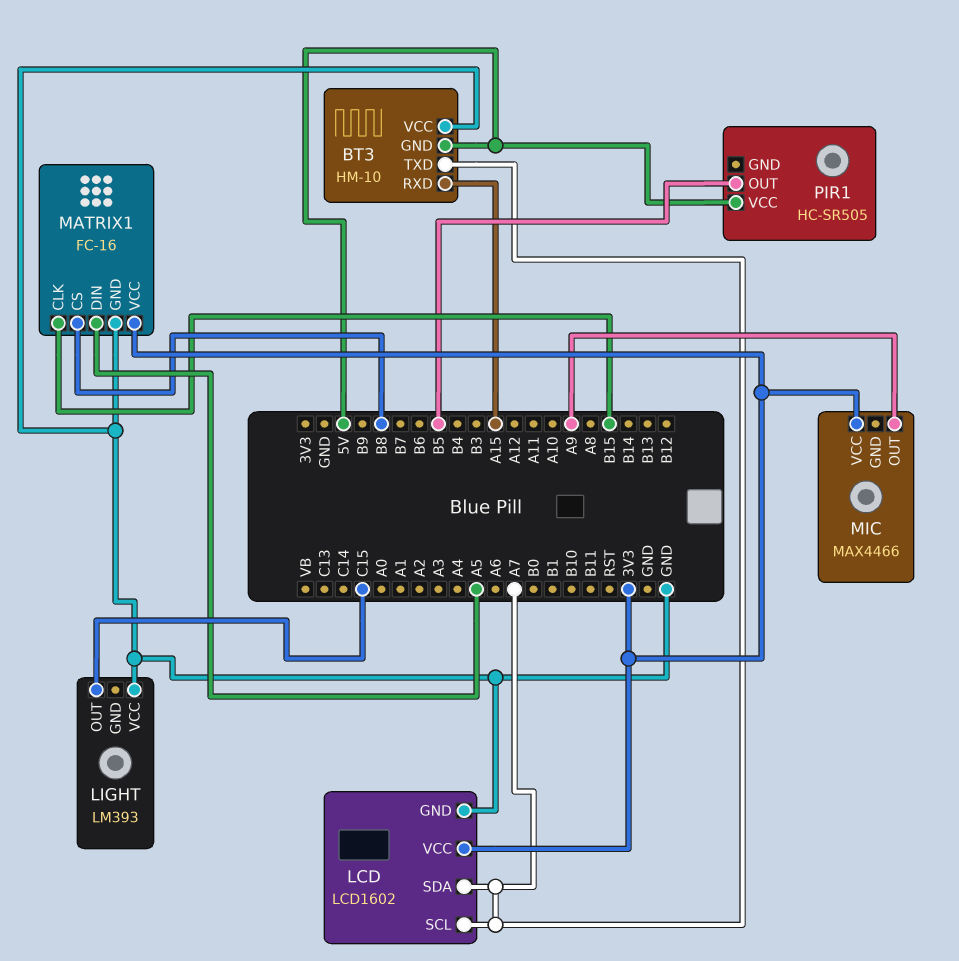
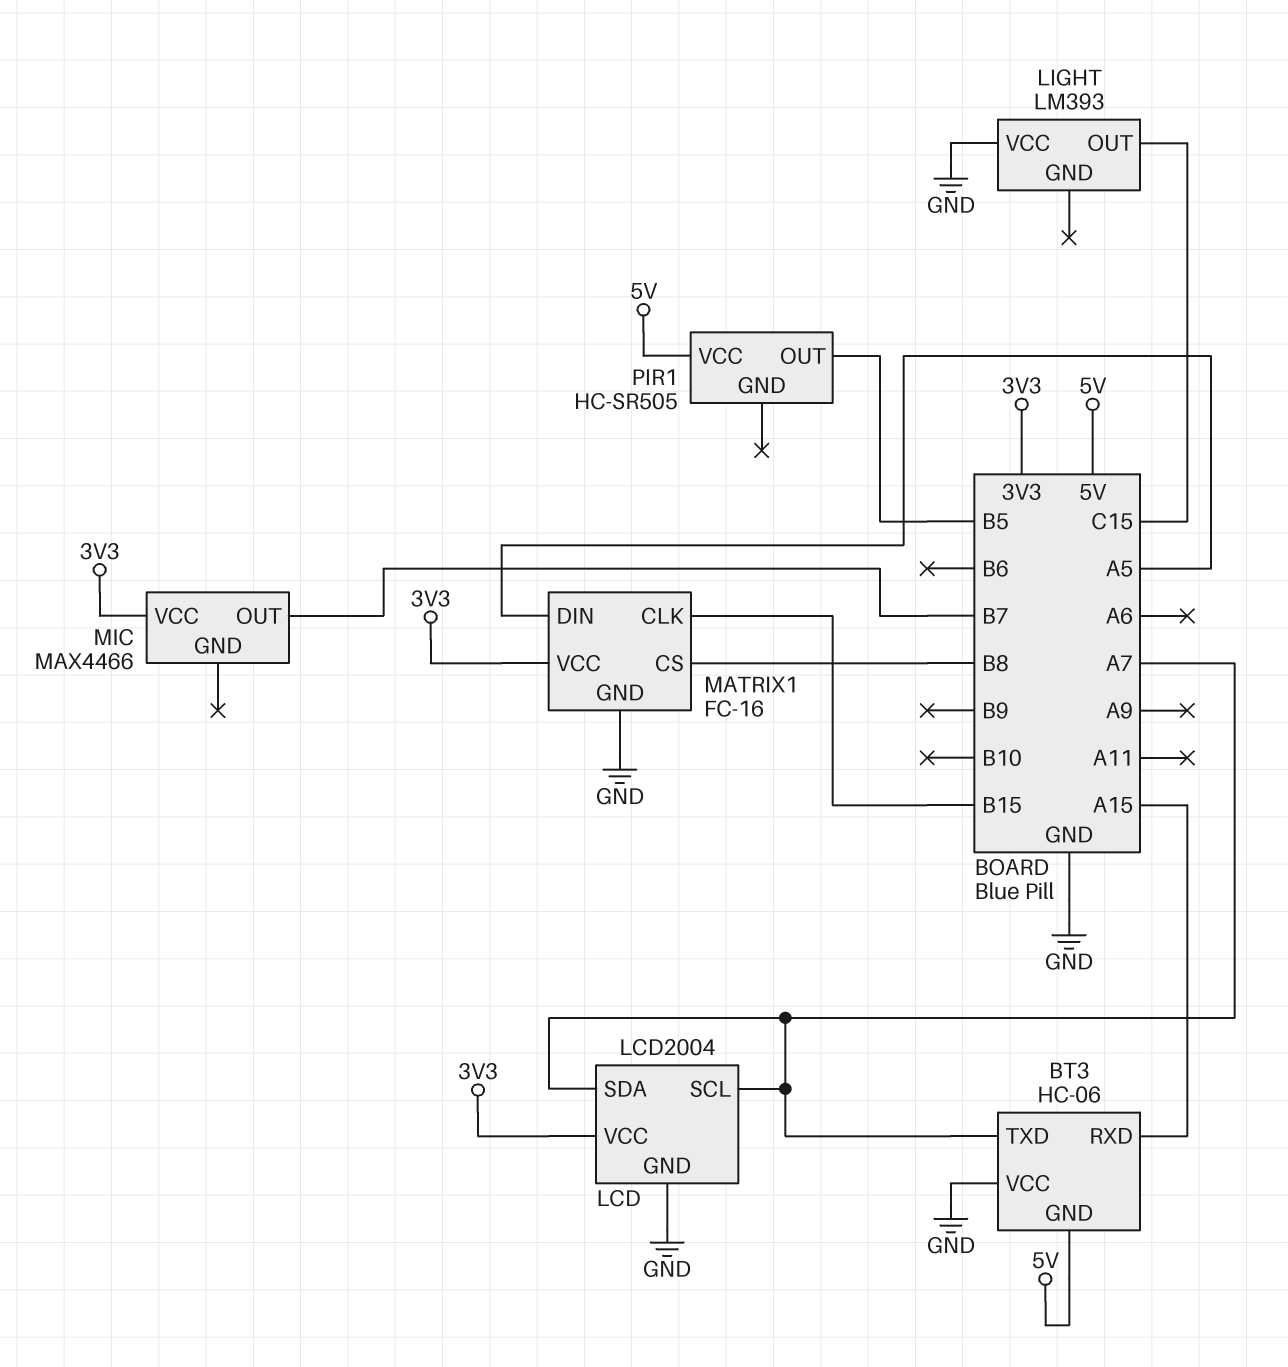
BT3: HM-10 -> HC-06
LCD: LCD1602 -> LCD2004
MIC pin OUT: A9 -> B7

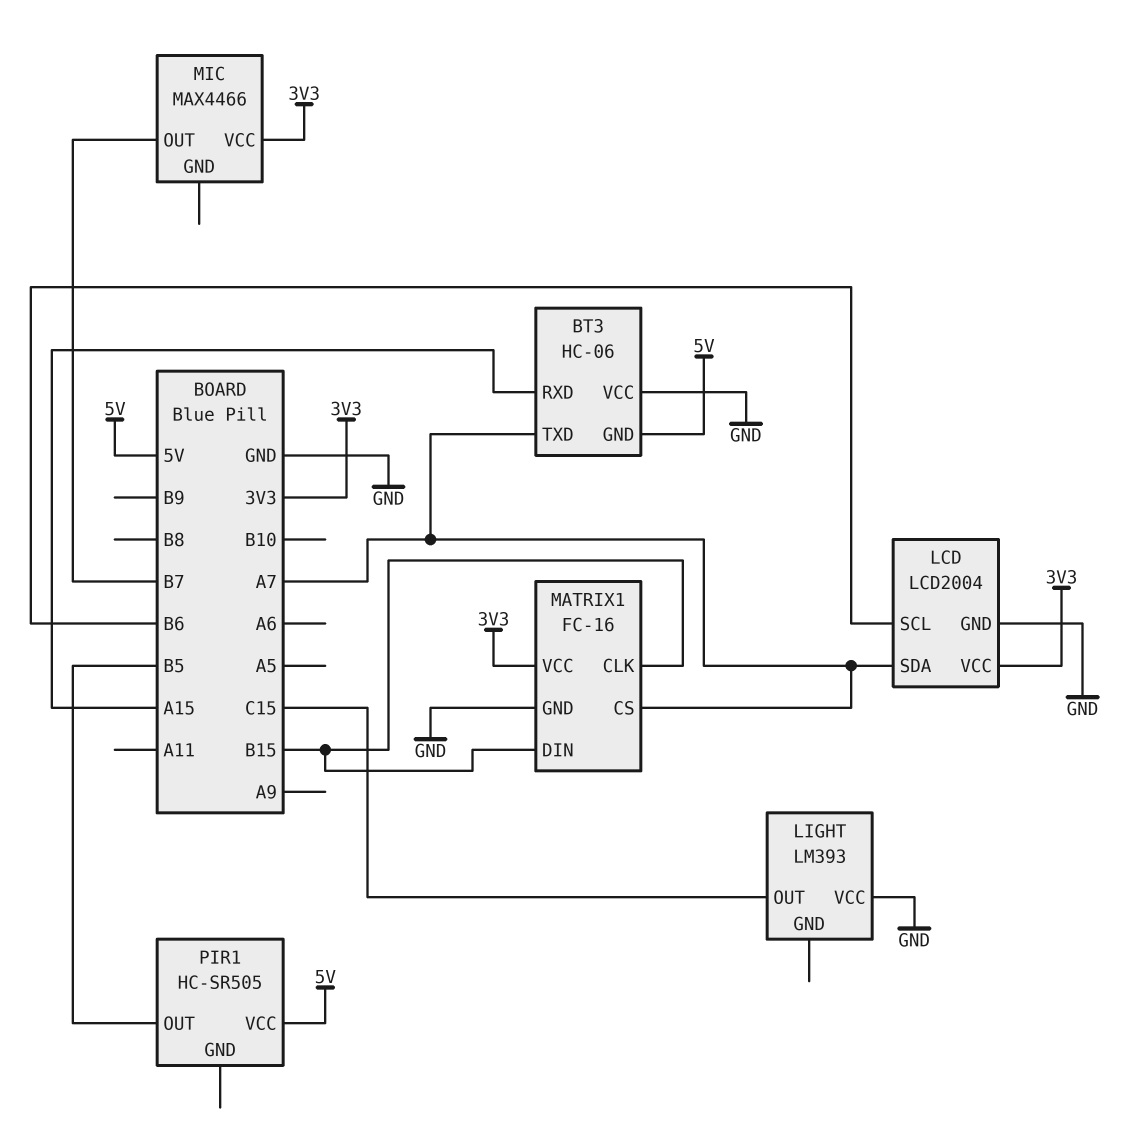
LCD pin SCL: A7 -> B6
MATRIX1 pin CS: B8 -> A7
MATRIX1 pin DIN: A5 -> B15

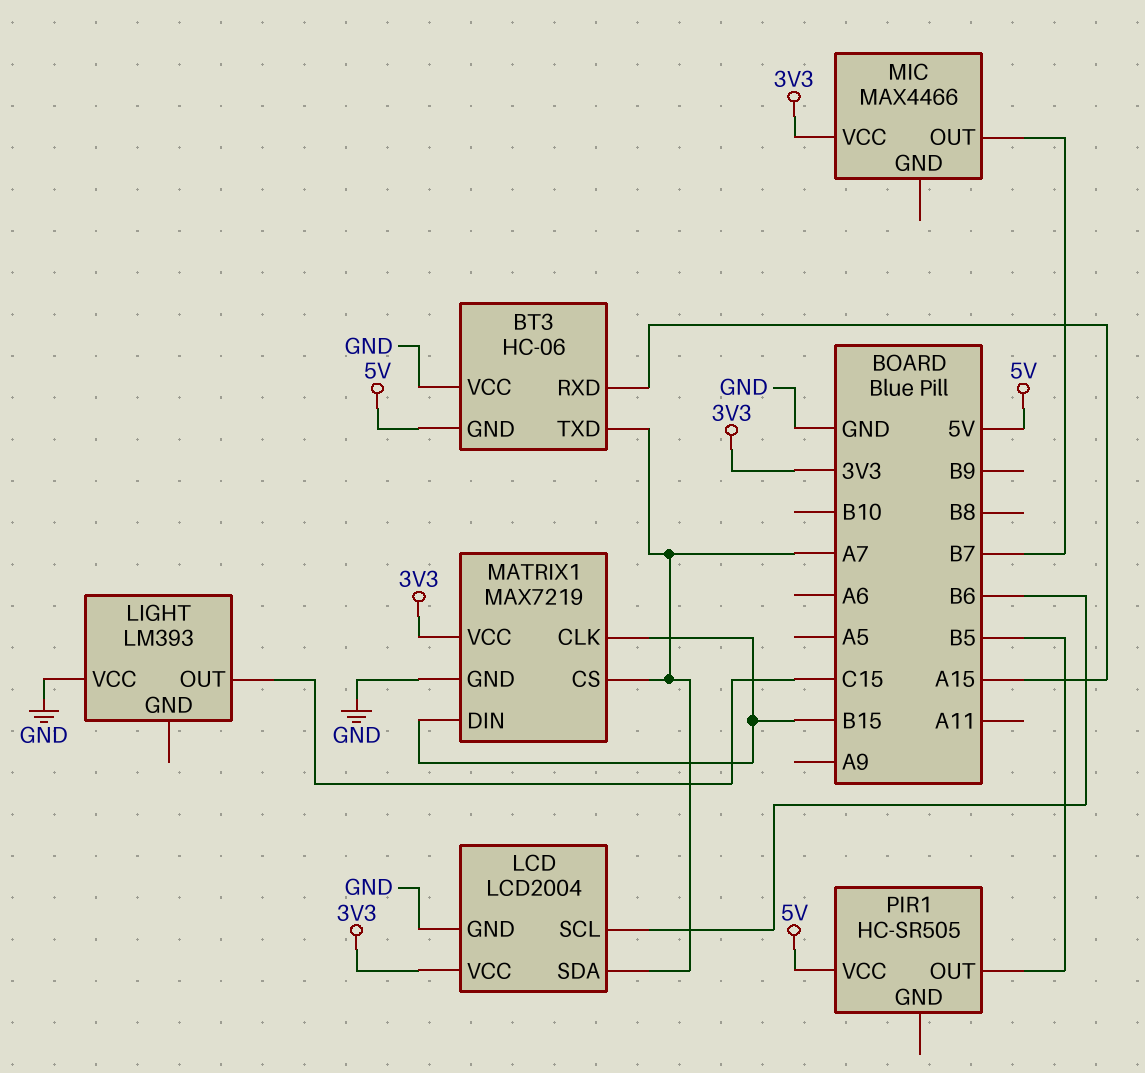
MATRIX1: FC-16 -> MAX7219

